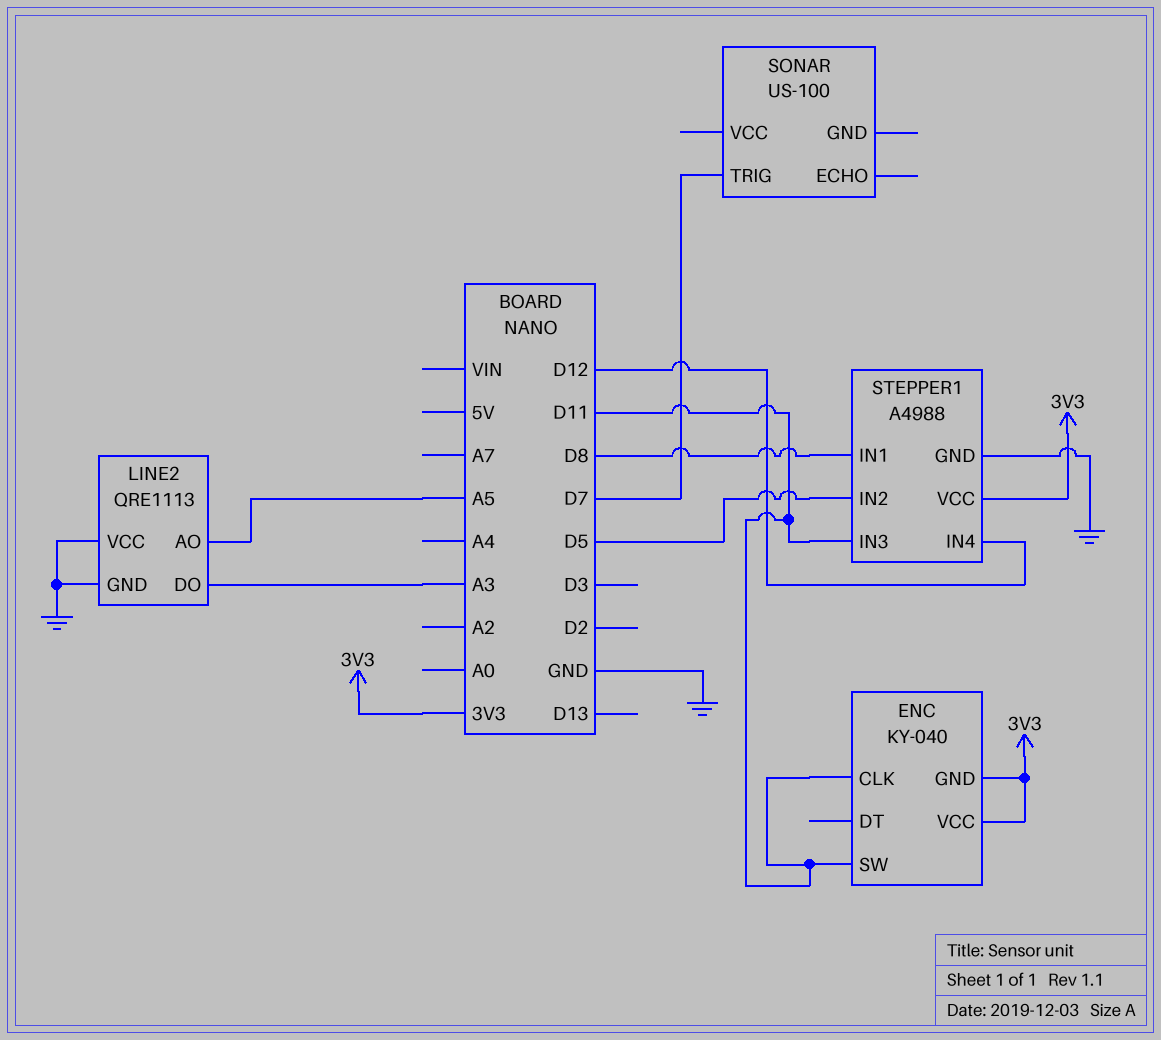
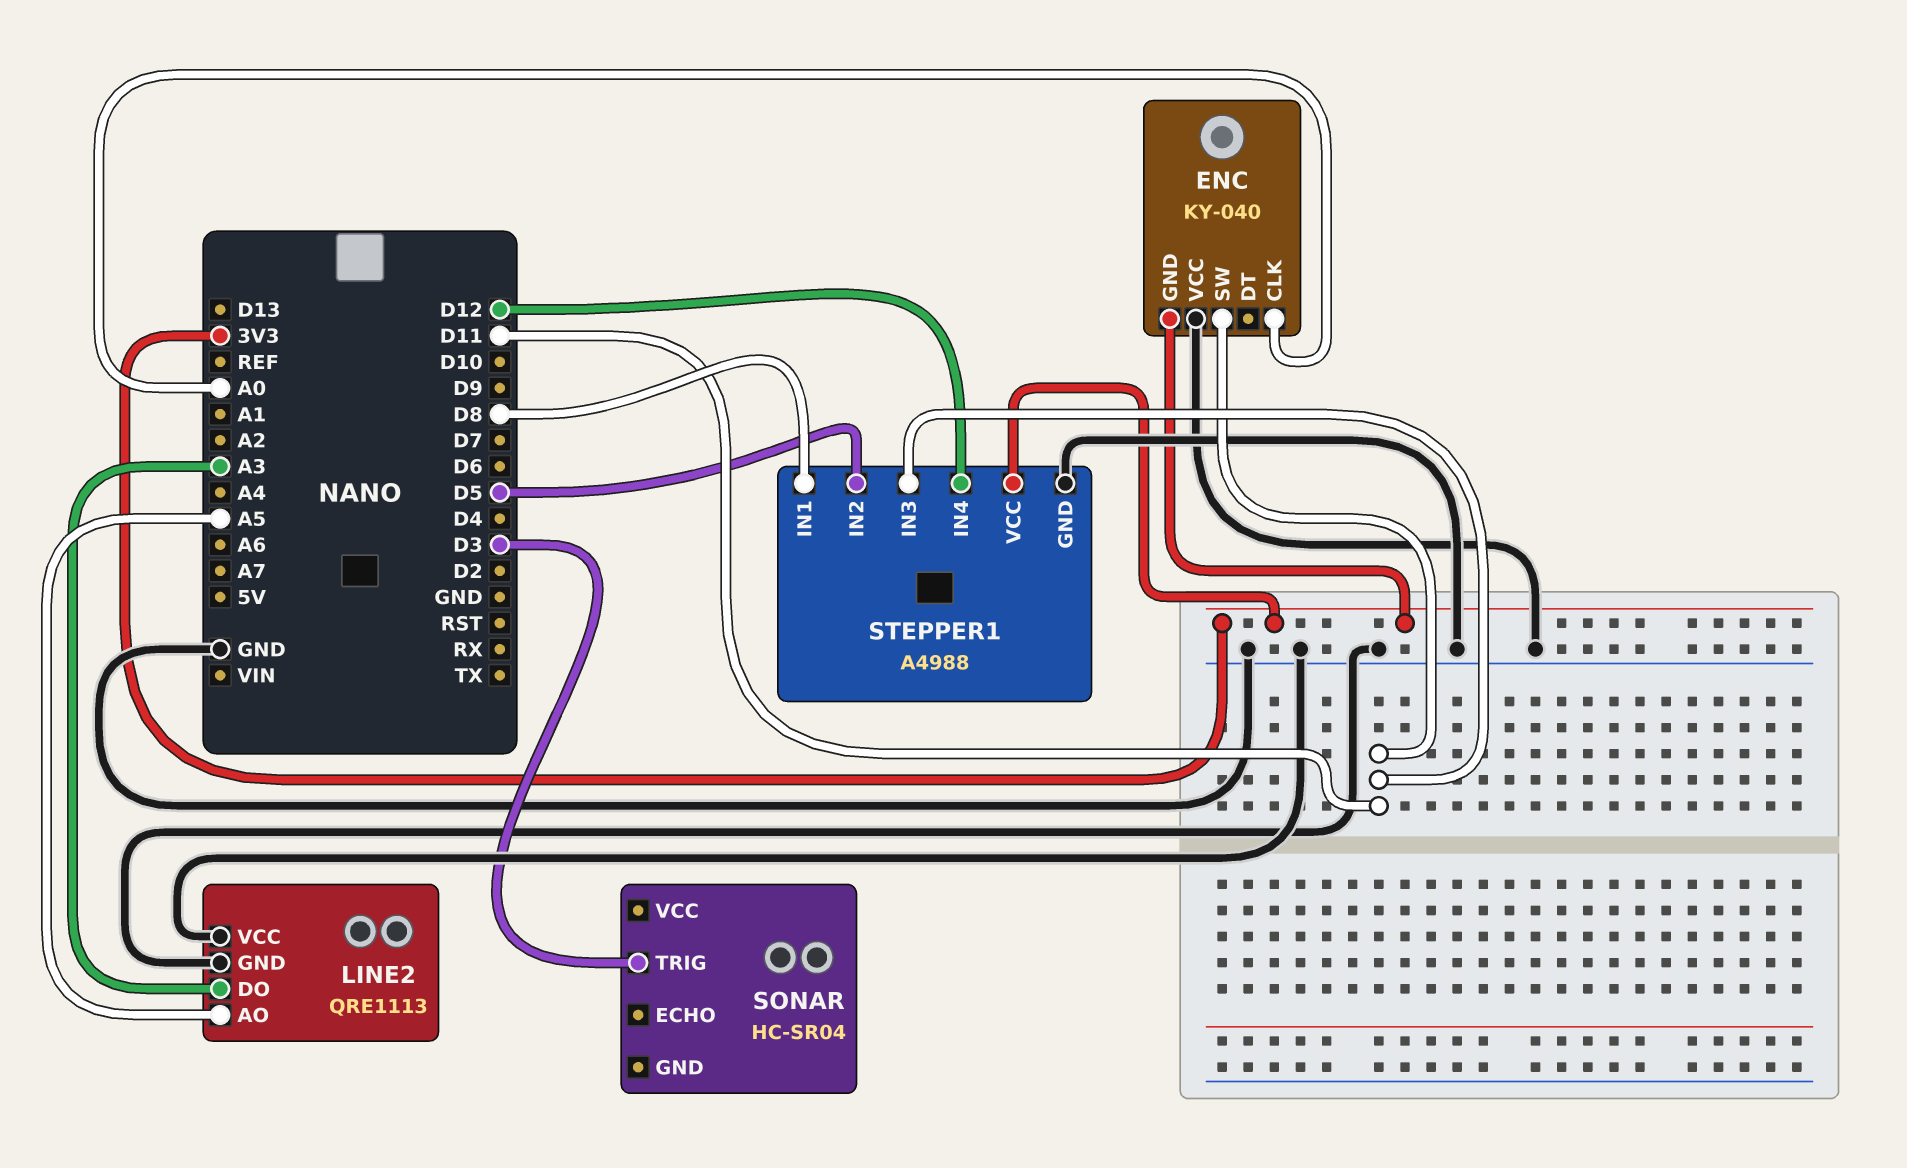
ENC pin CLK: D11 -> A0
ENC pin VCC: 3V3 -> GND
SONAR: US-100 -> HC-SR04
SONAR pin TRIG: D7 -> D3

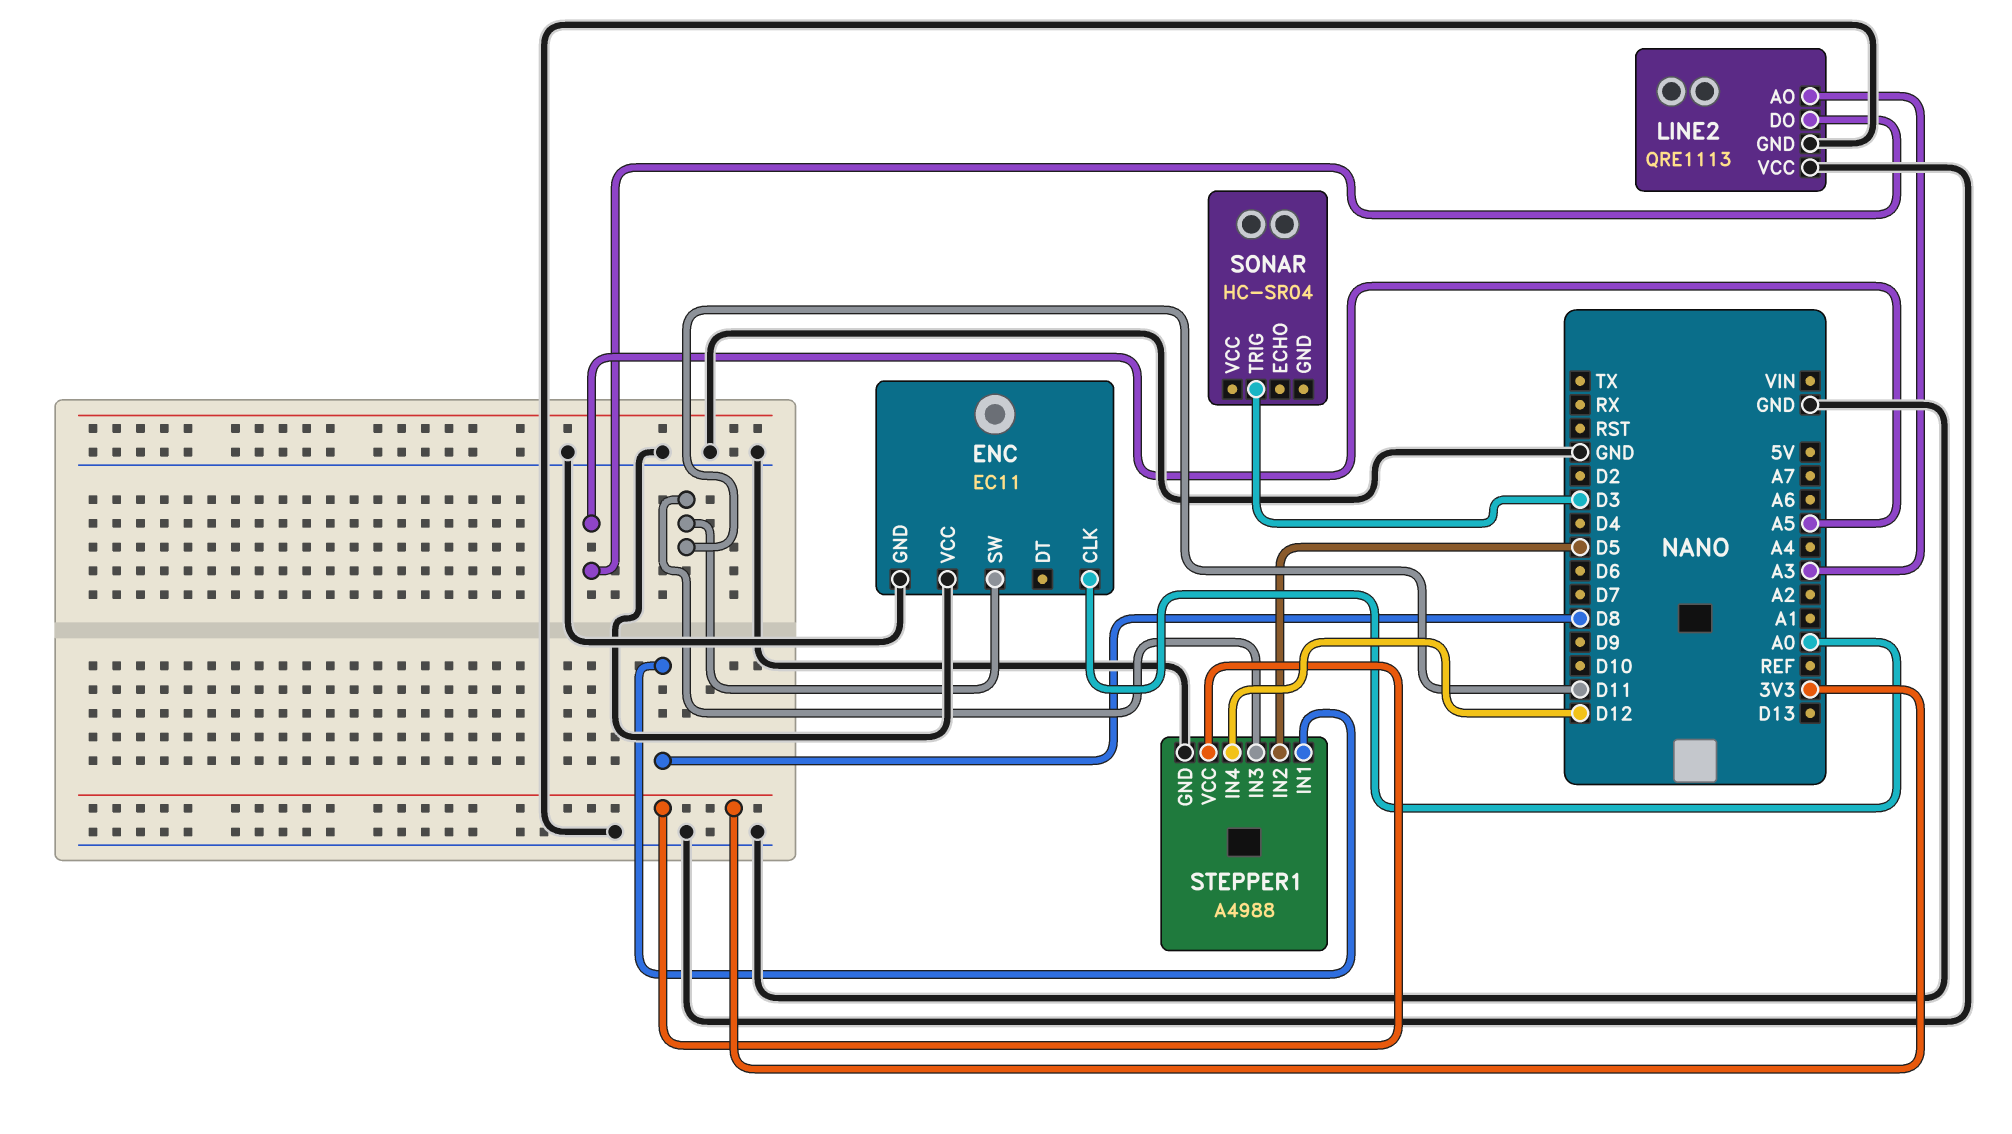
ENC: KY-040 -> EC11
ENC pin GND: 3V3 -> GND
LINE2 pin AO: A5 -> A3
LINE2 pin DO: A3 -> A5

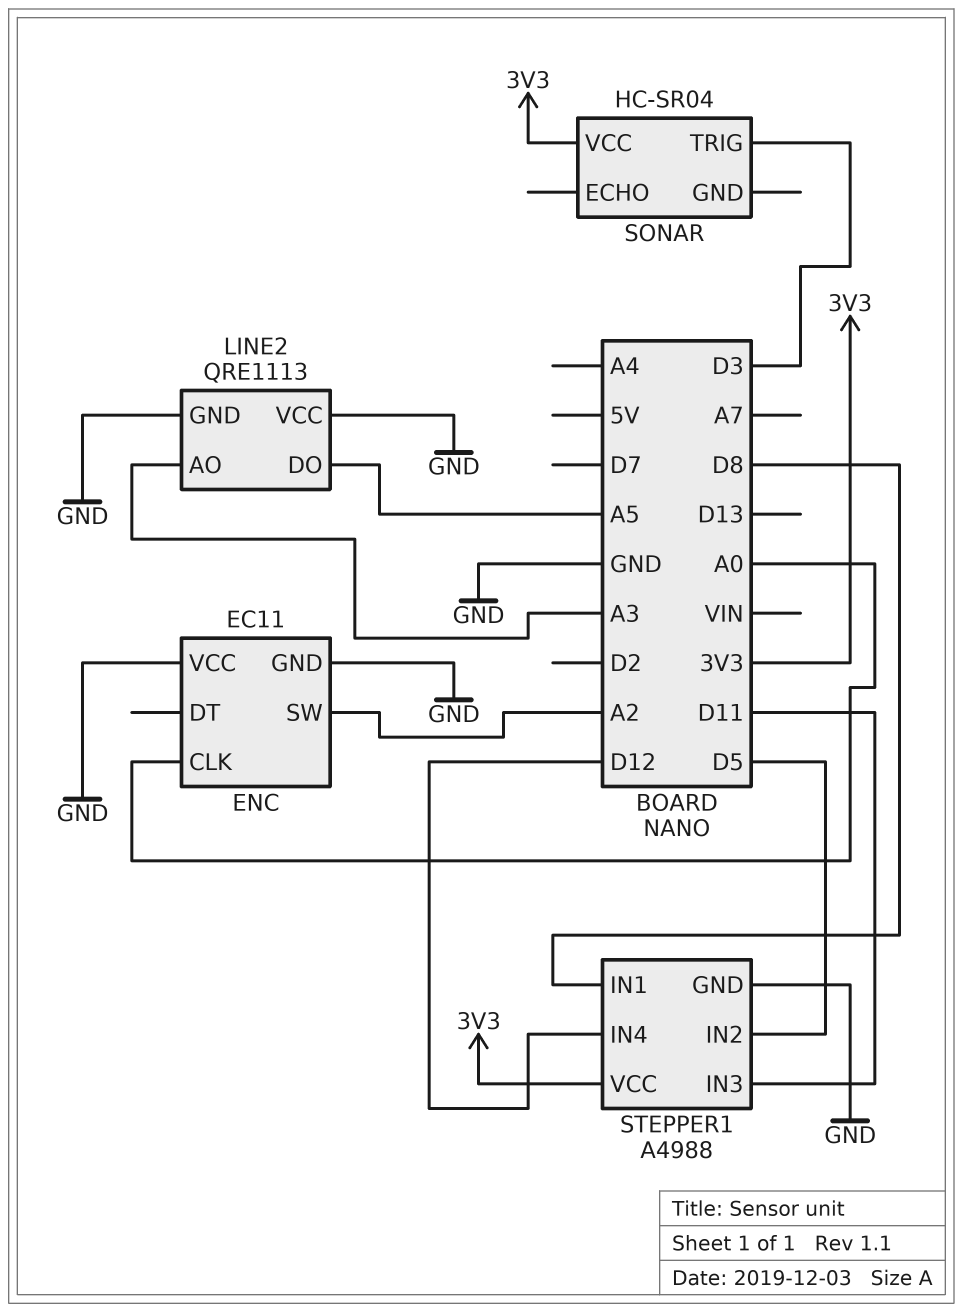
ENC pin SW: D11 -> A2
SONAR pin VCC: none -> 3V3

